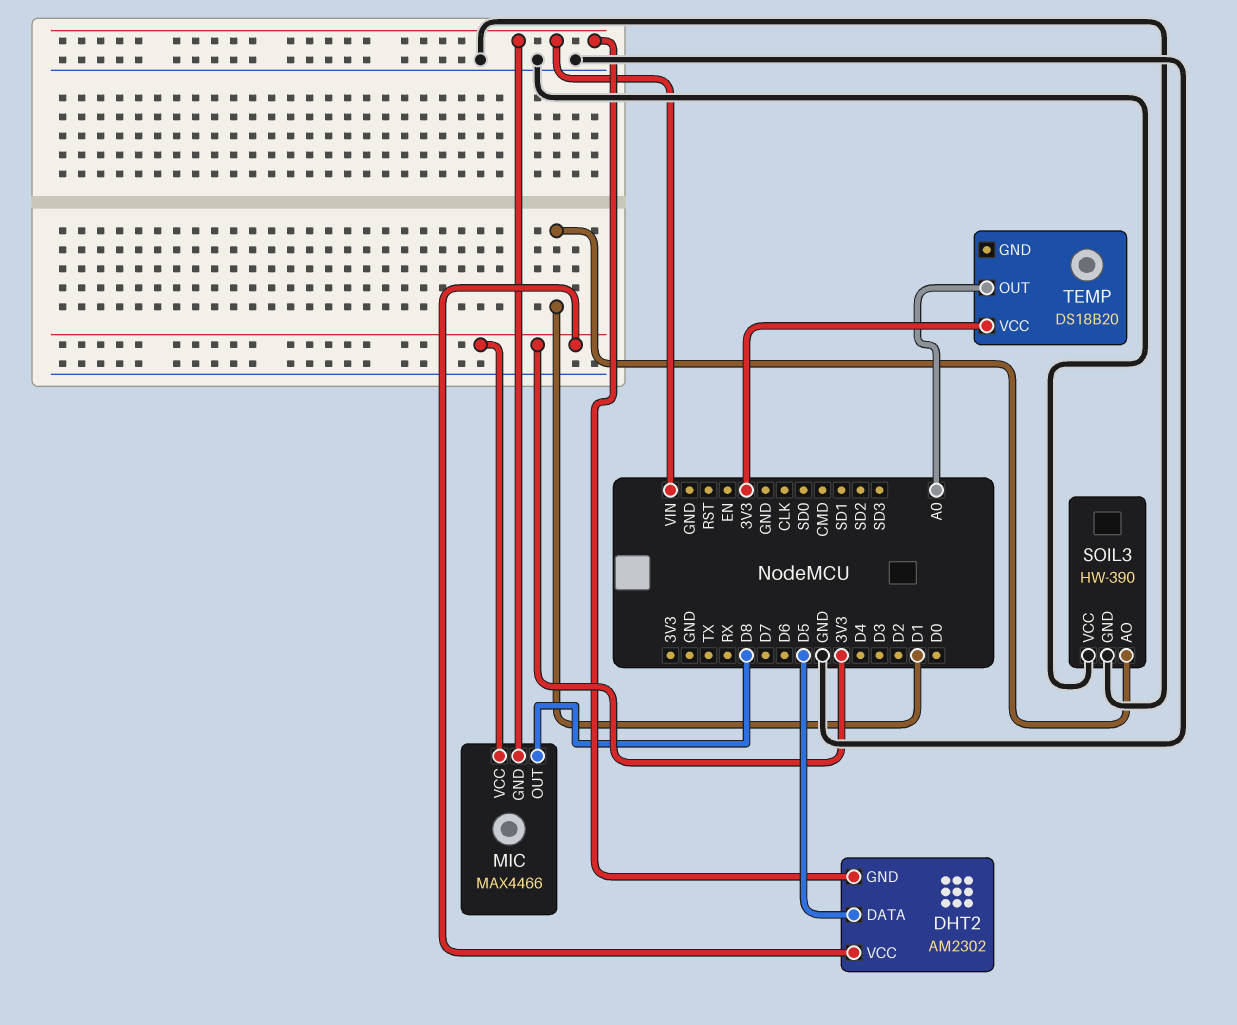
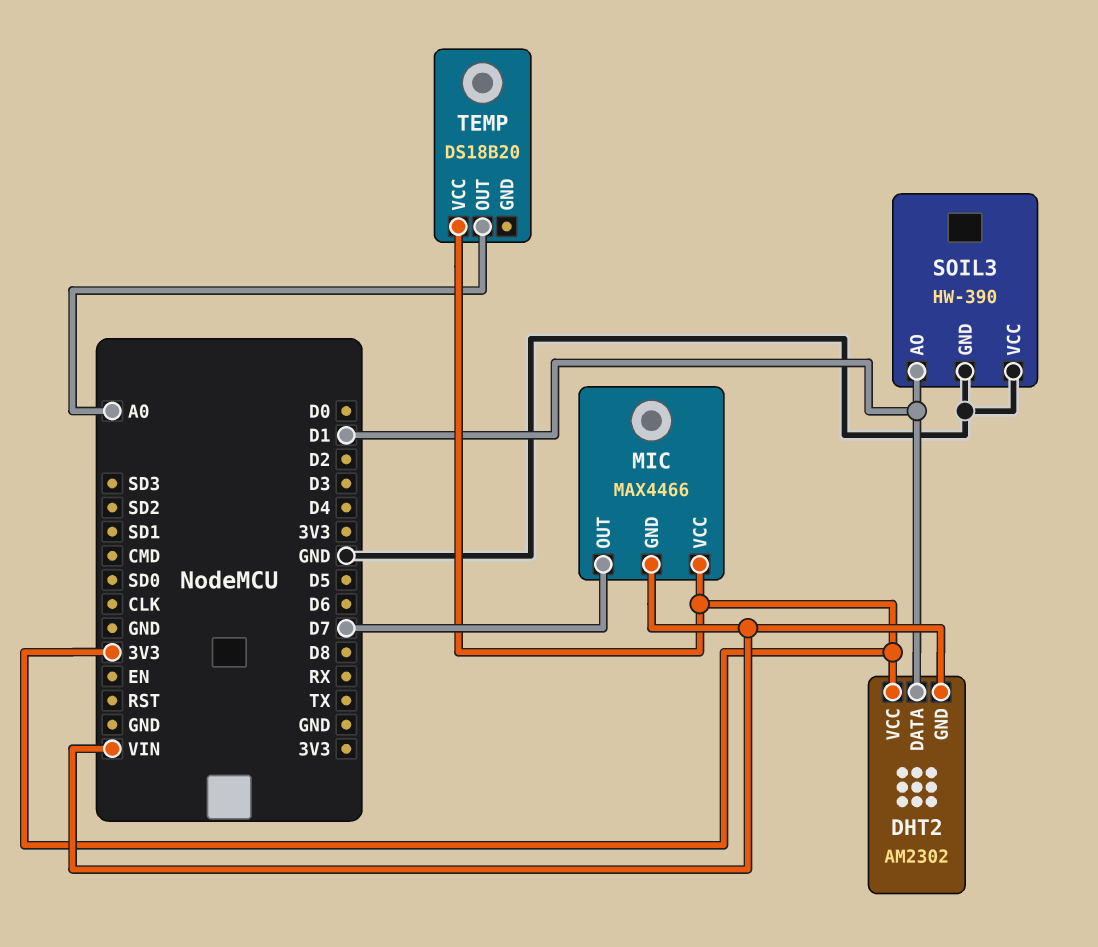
DHT2 pin DATA: D5 -> D1
MIC pin OUT: D8 -> D7

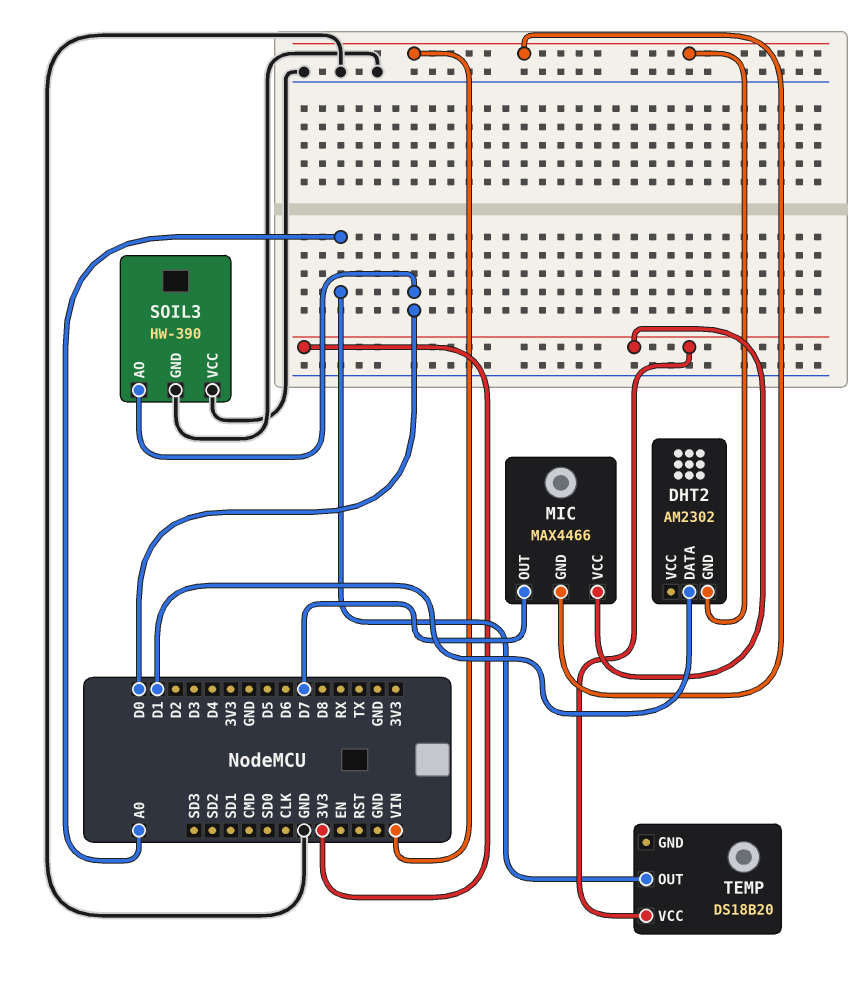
DHT2 pin VCC: 3V3 -> none
SOIL3 pin AO: D1 -> D0

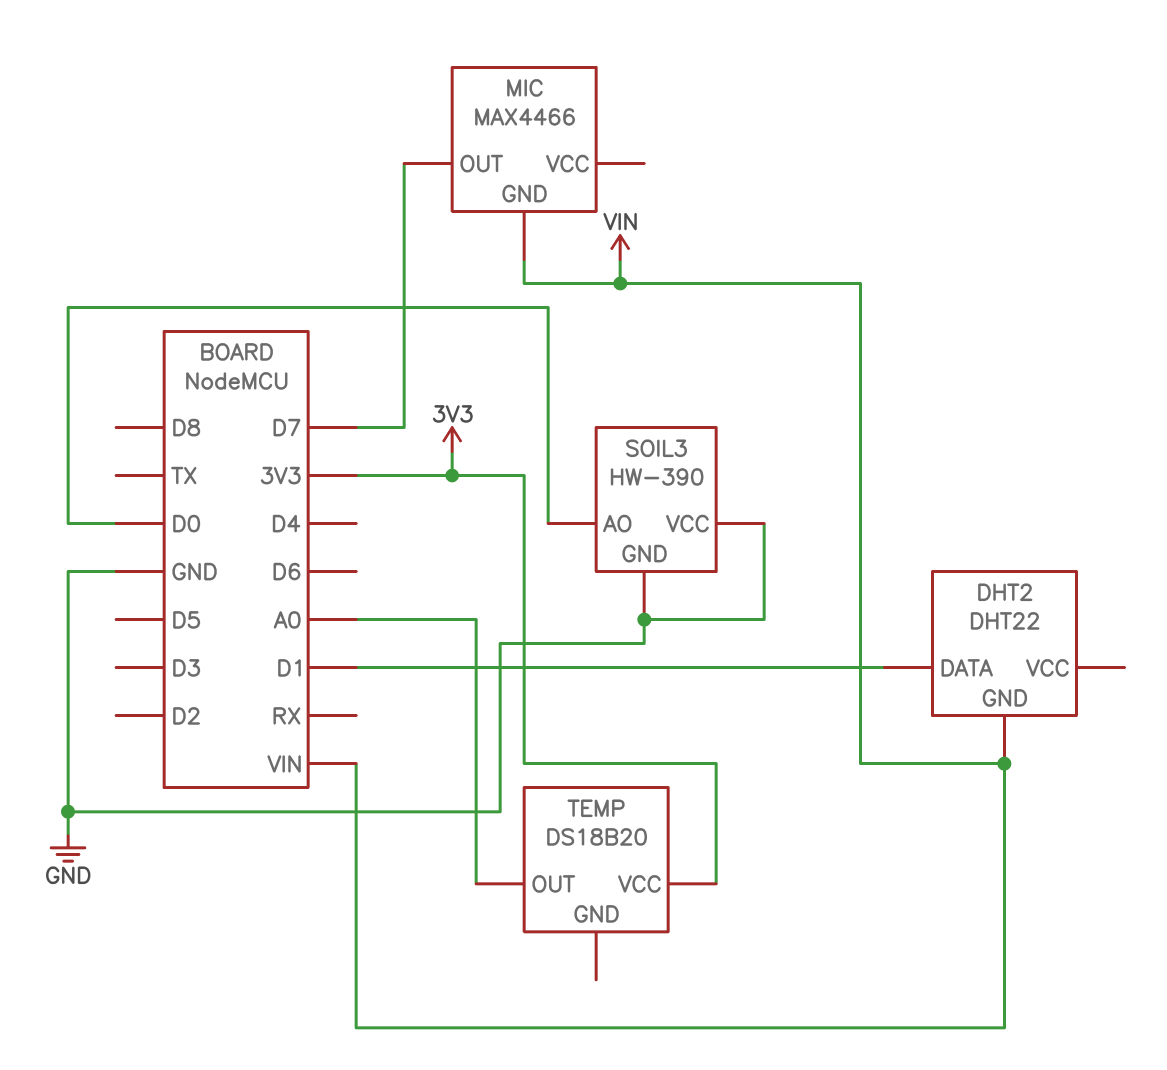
DHT2: AM2302 -> DHT22
MIC pin VCC: 3V3 -> none

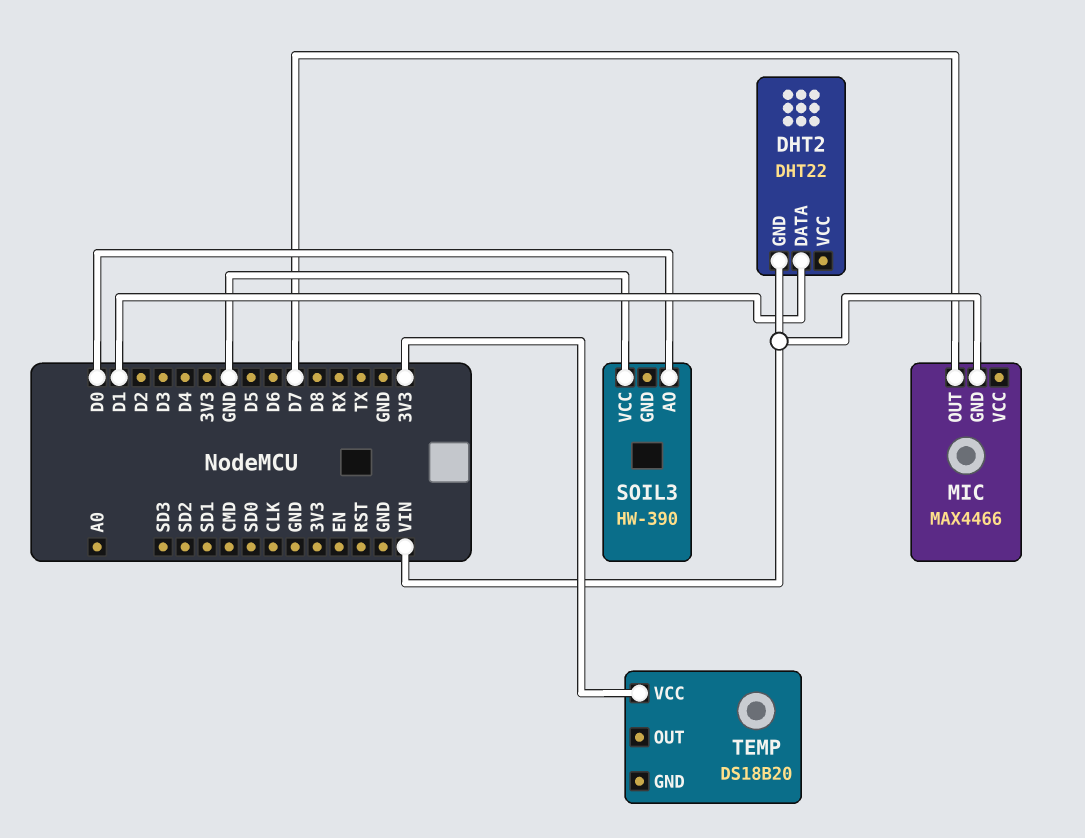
SOIL3 pin GND: GND -> none
TEMP pin OUT: A0 -> none

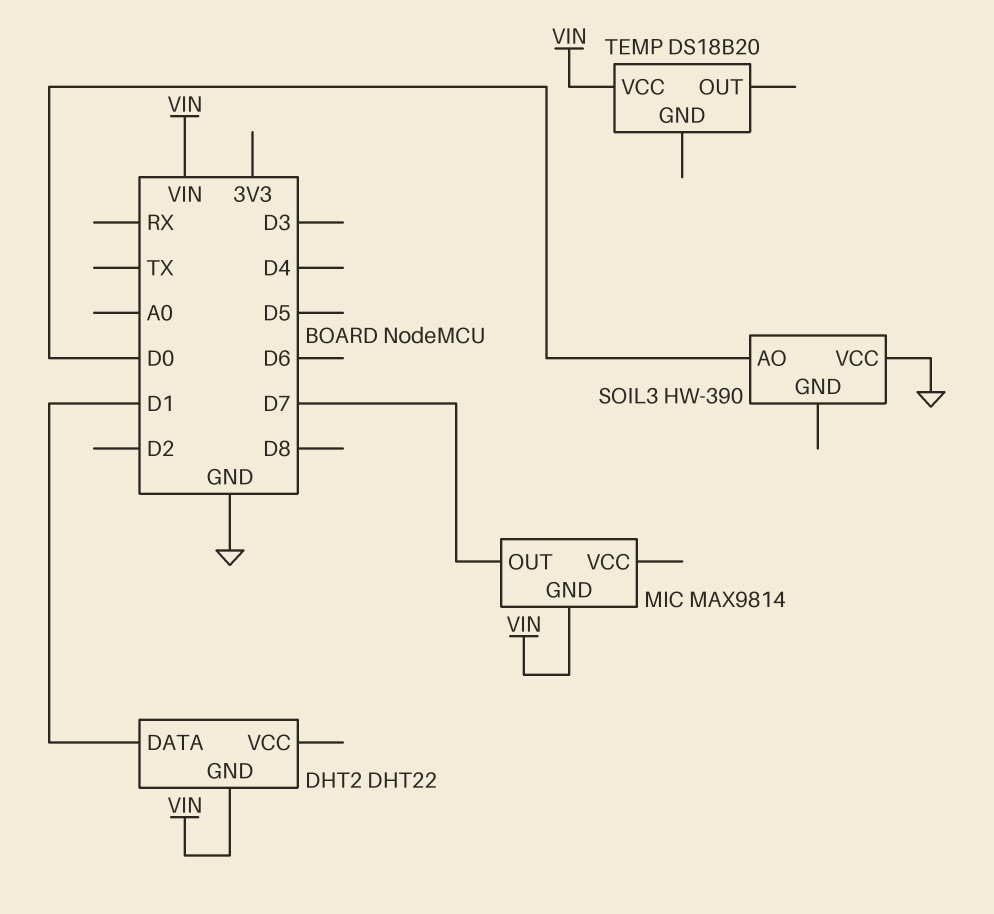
MIC: MAX4466 -> MAX9814
TEMP pin VCC: 3V3 -> VIN

